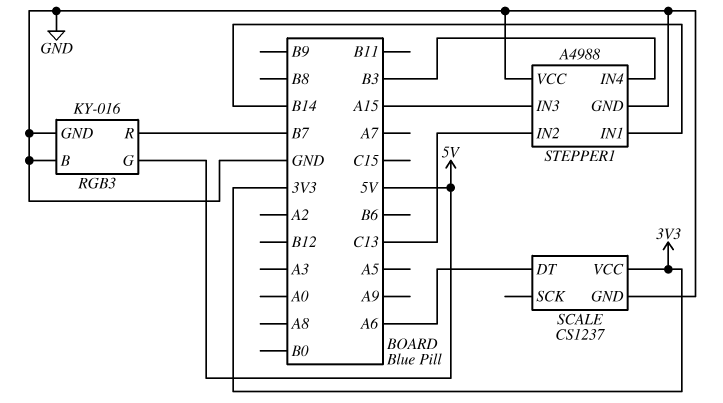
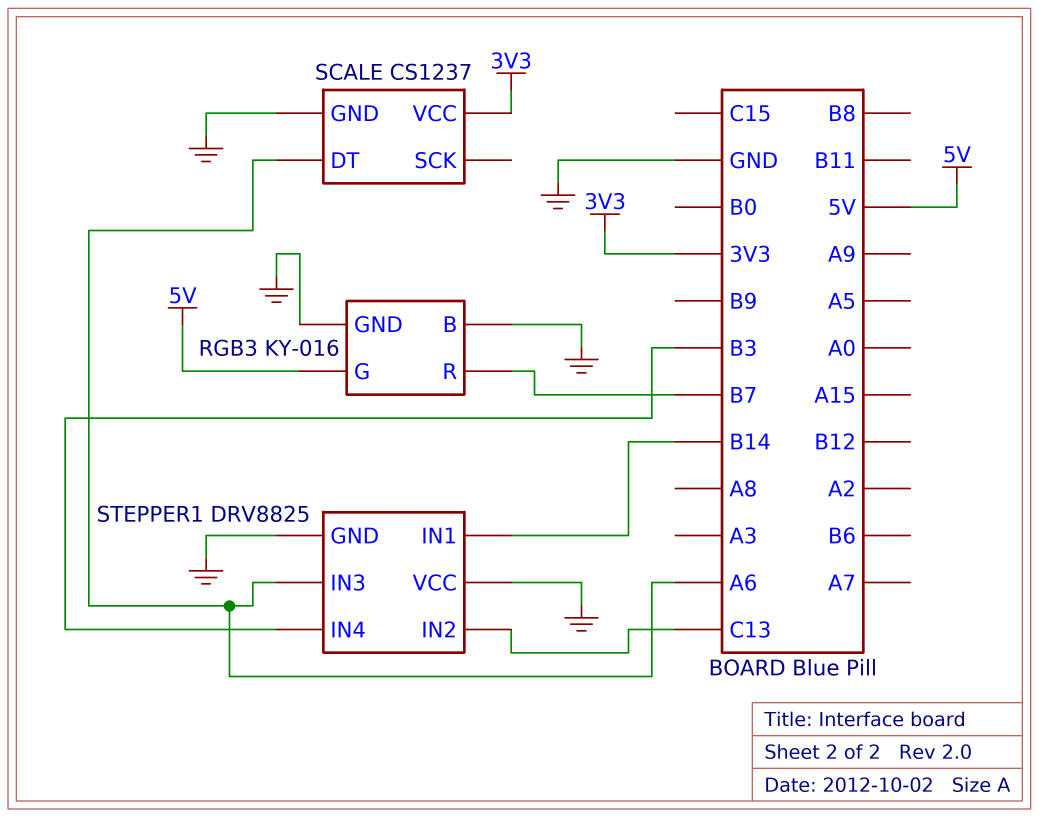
STEPPER1: A4988 -> DRV8825
STEPPER1 pin IN3: A15 -> A6

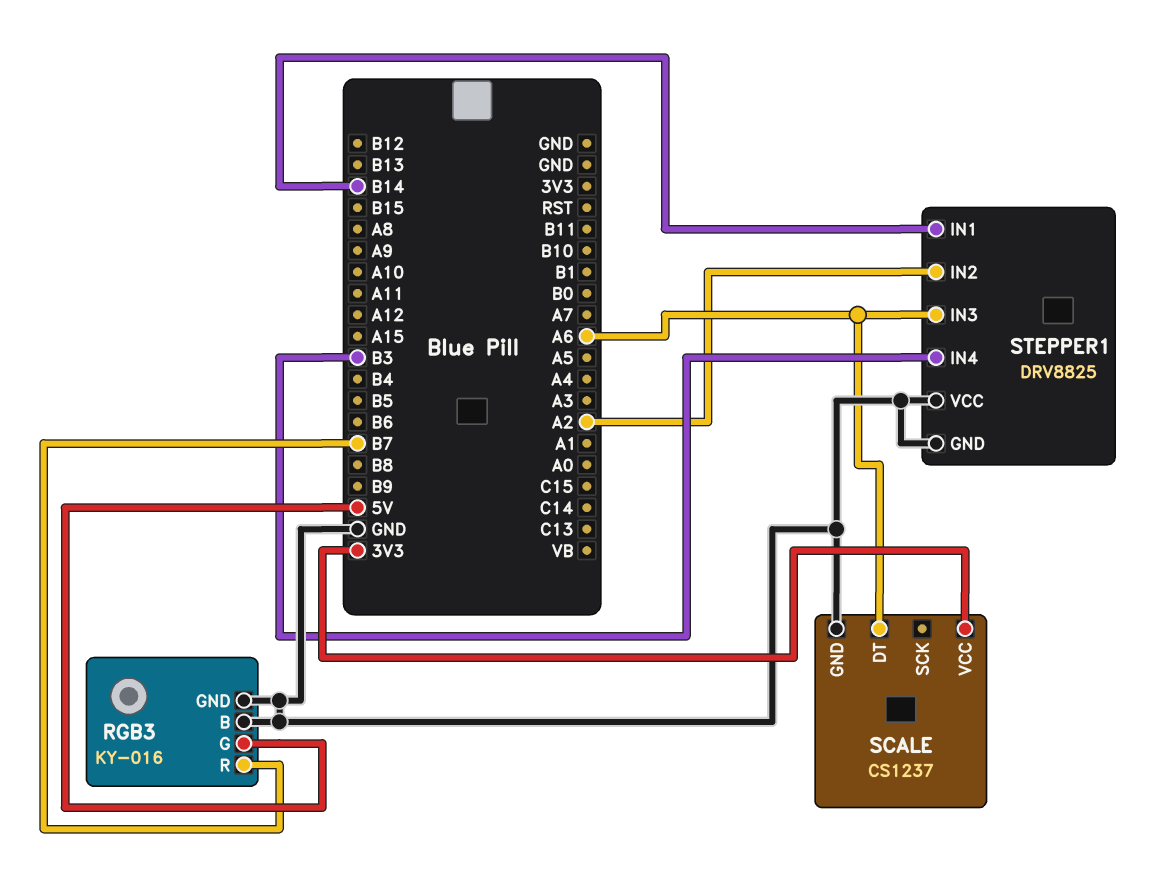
STEPPER1 pin IN2: C13 -> A2

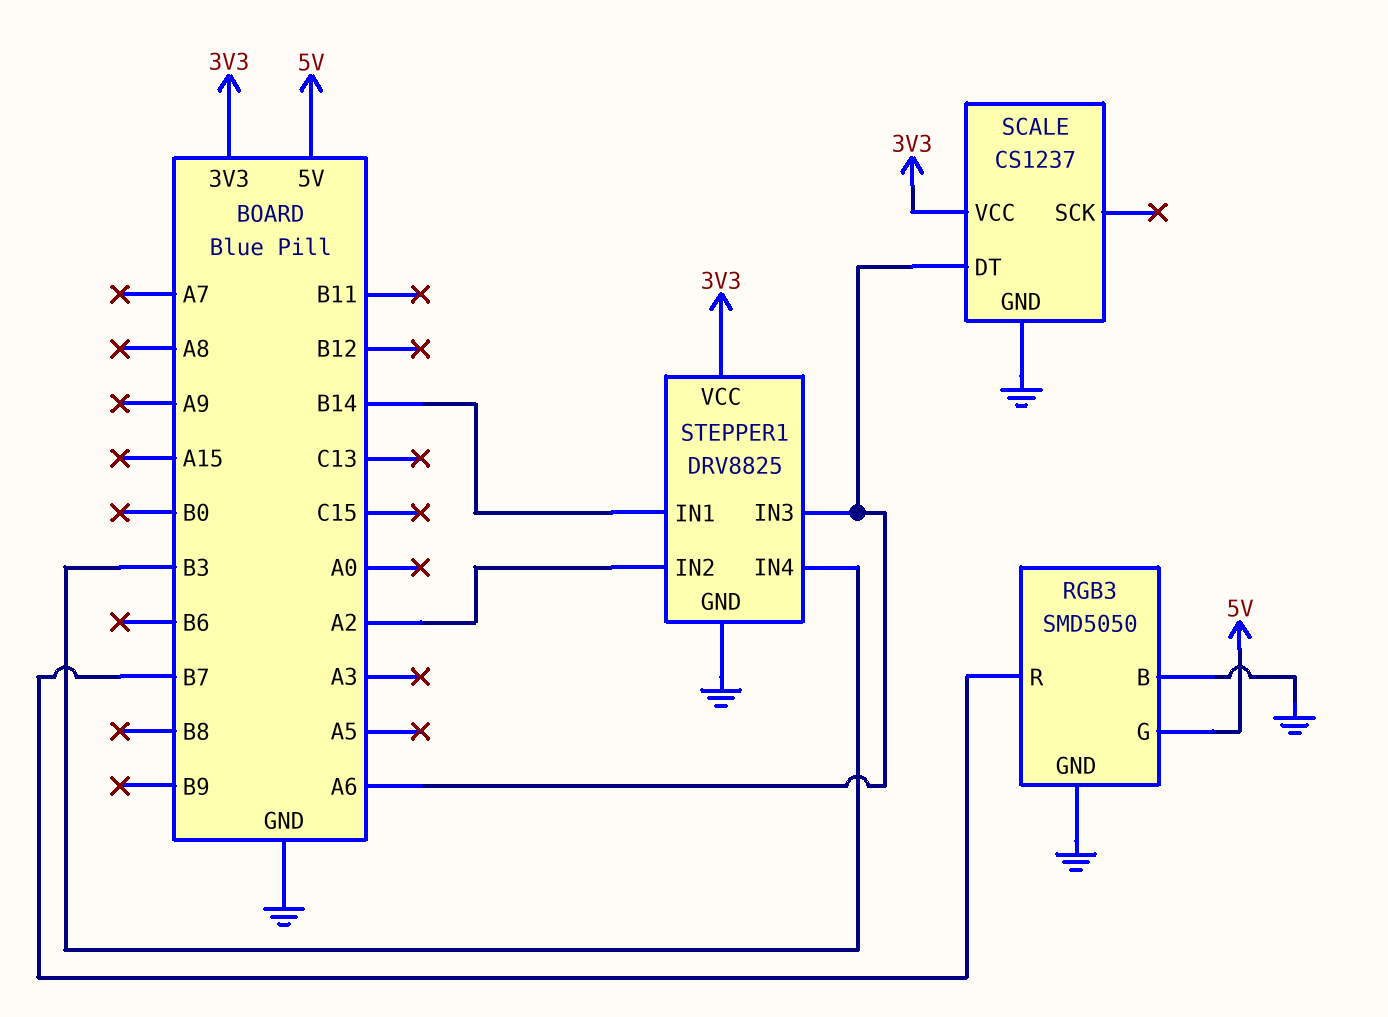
RGB3: KY-016 -> SMD5050
STEPPER1 pin VCC: GND -> 3V3

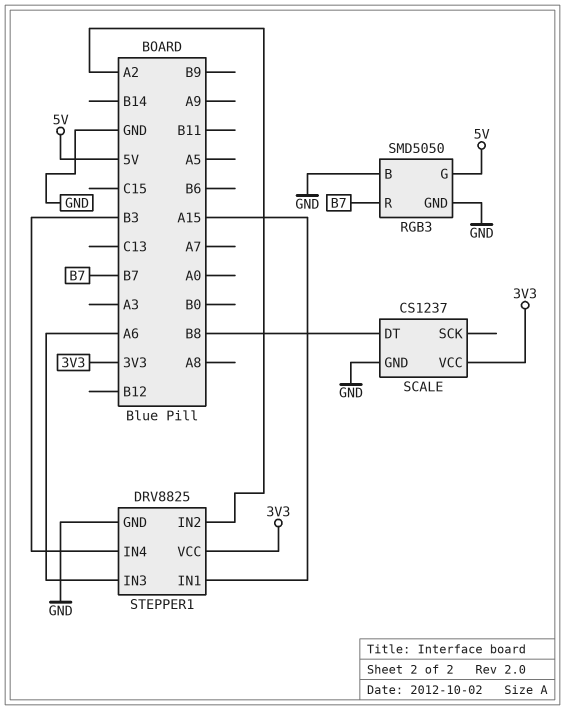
SCALE pin DT: A6 -> B8
STEPPER1 pin IN1: B14 -> A15

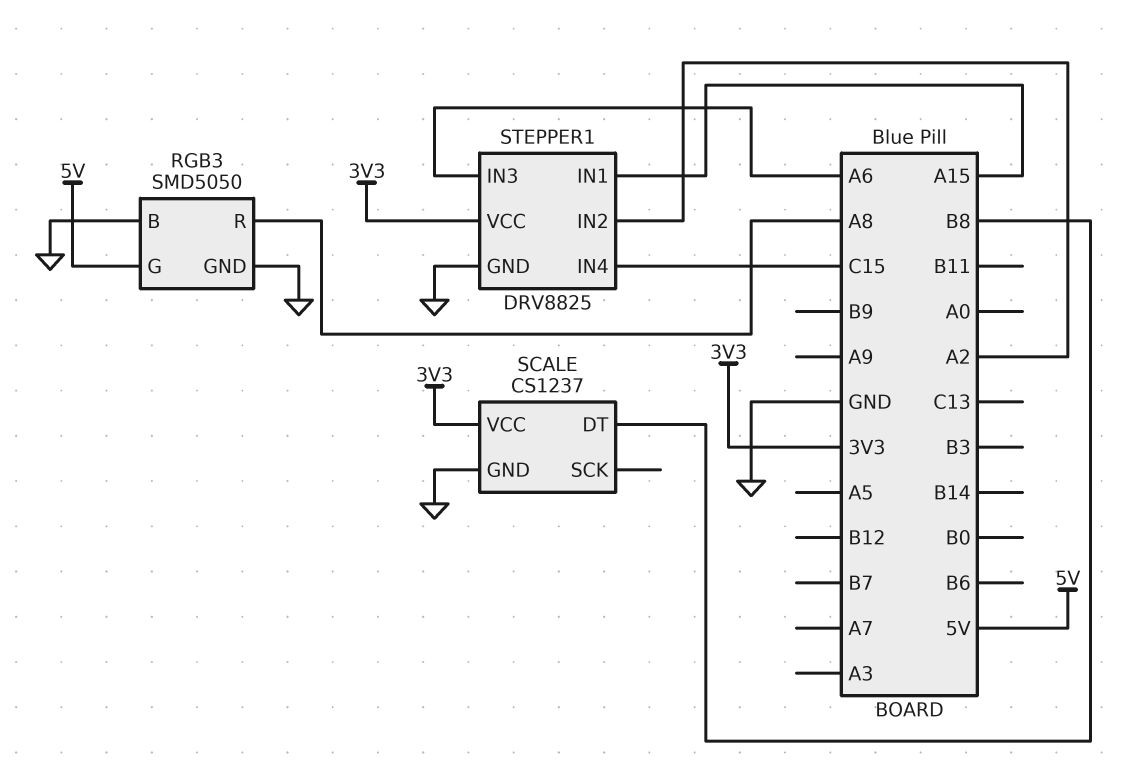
RGB3 pin R: B7 -> A8
STEPPER1 pin IN4: B3 -> C15

